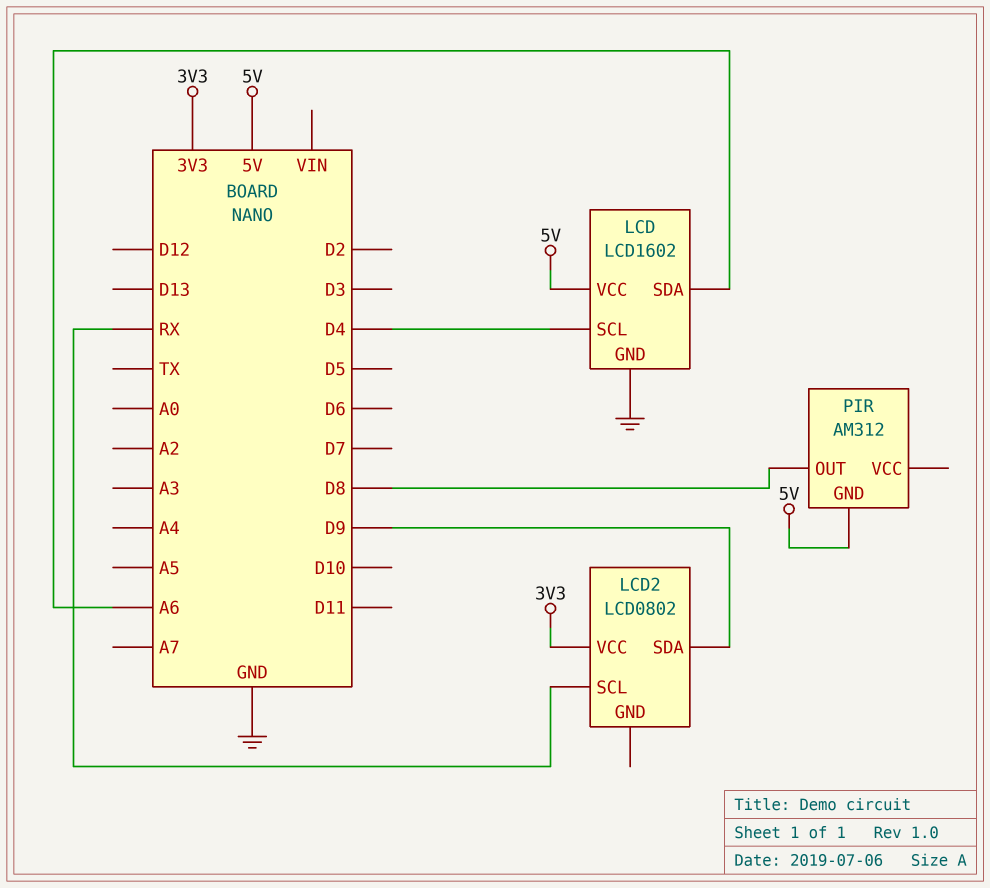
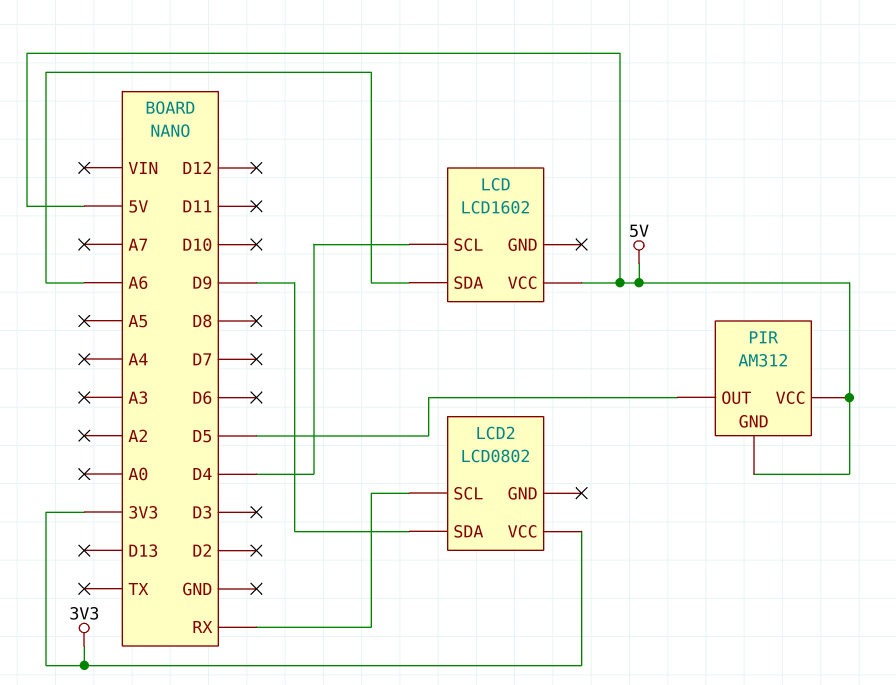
LCD pin GND: GND -> none
PIR pin OUT: D8 -> D5
PIR pin VCC: none -> 5V

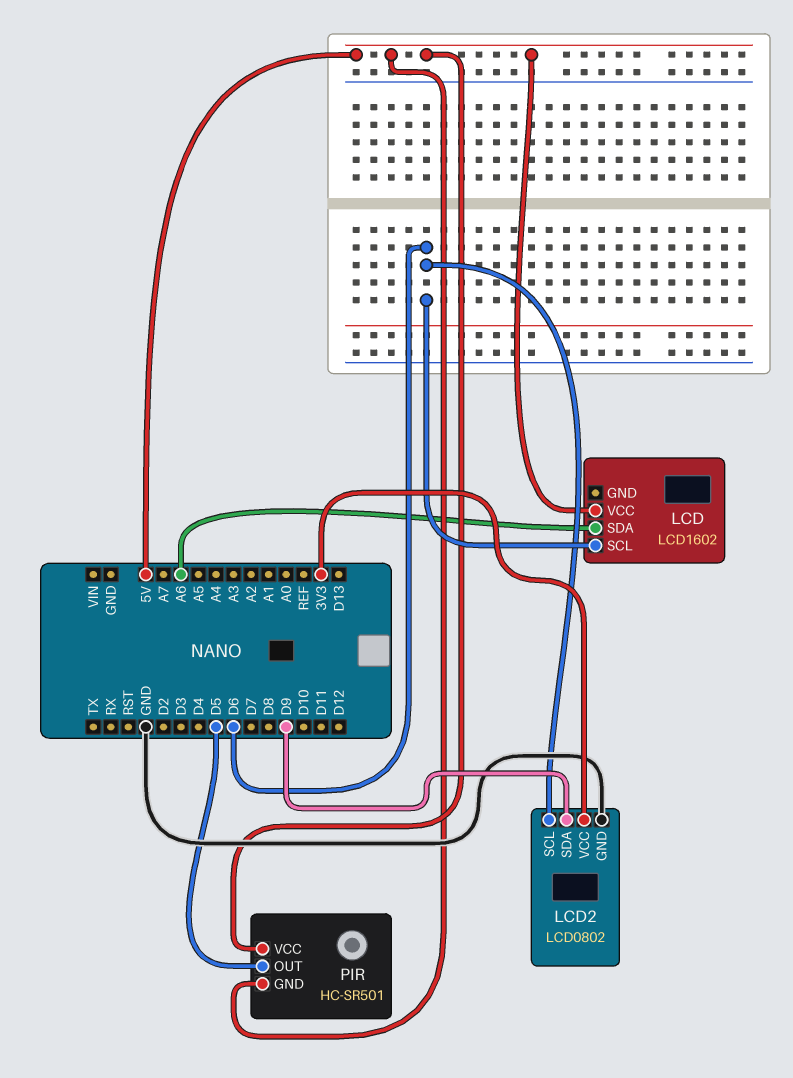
LCD pin SCL: D4 -> D6
LCD2 pin GND: none -> GND
LCD2 pin SCL: RX -> D6
PIR: AM312 -> HC-SR501

